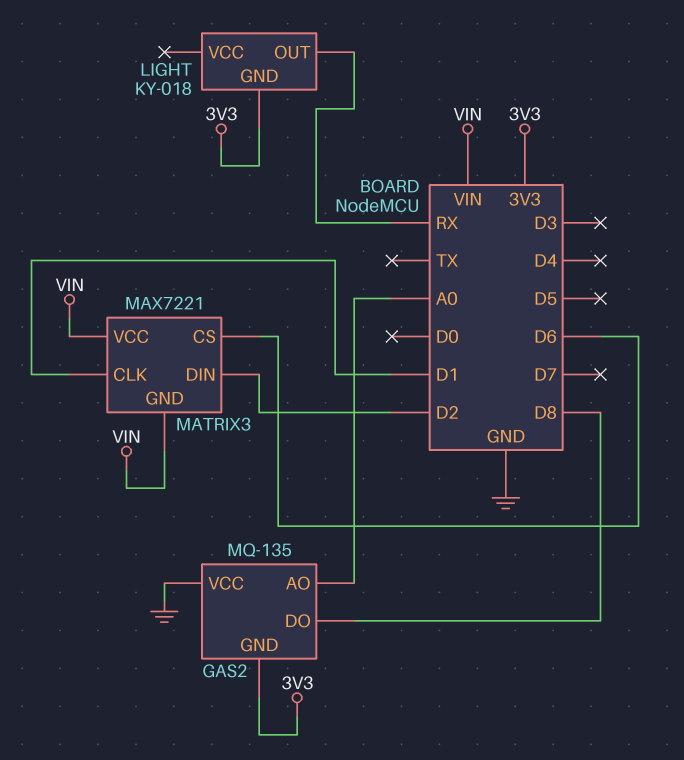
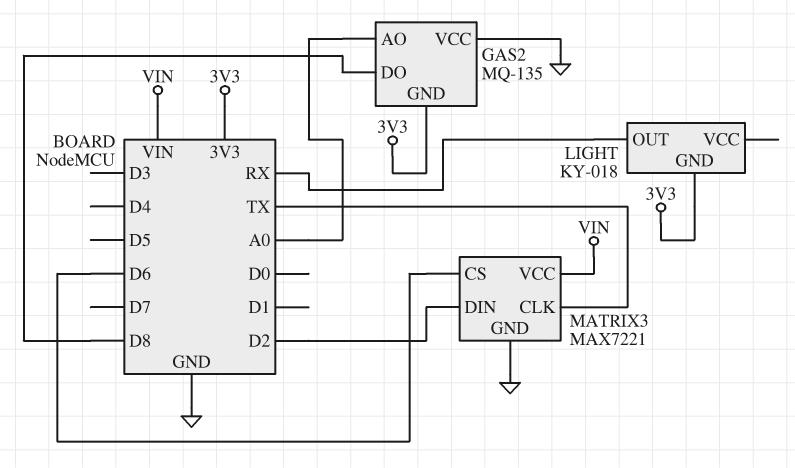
MATRIX3 pin CLK: D1 -> TX
MATRIX3 pin GND: VIN -> GND

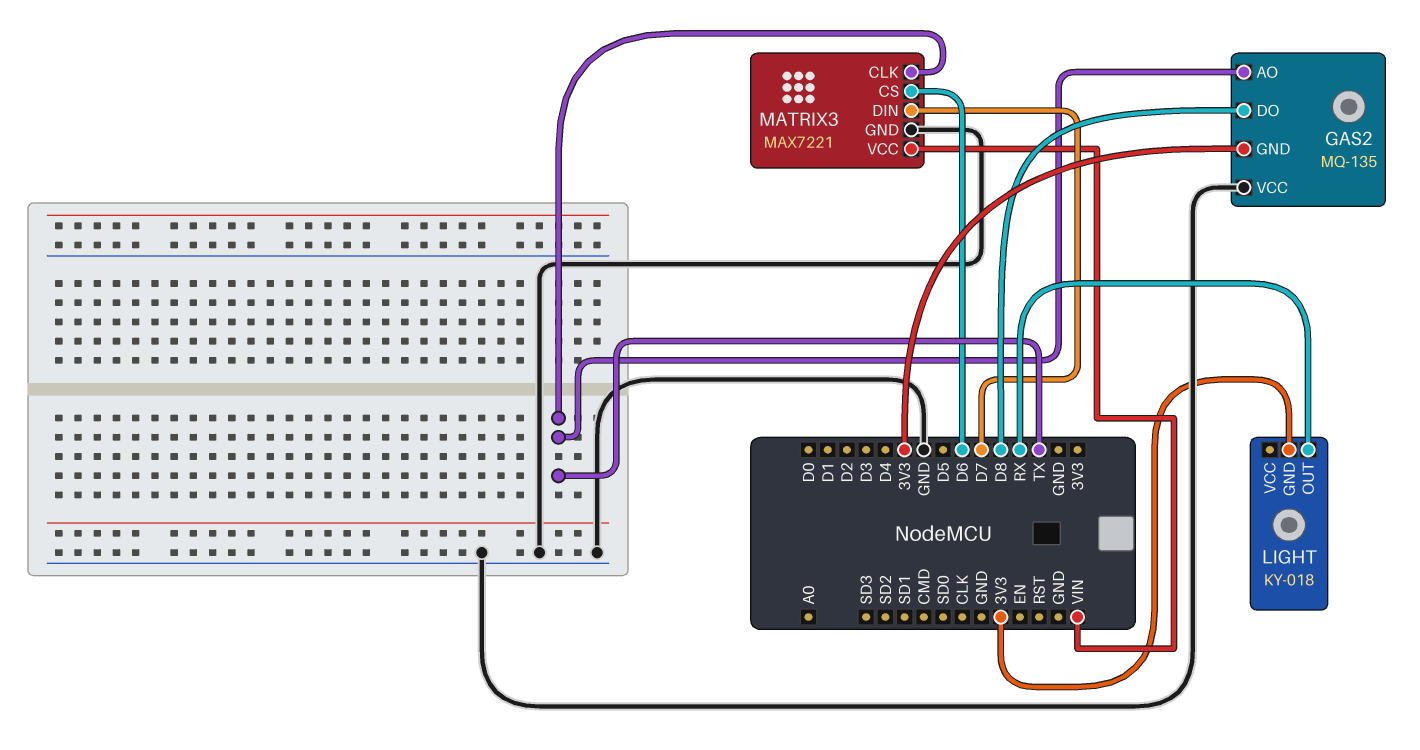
GAS2 pin AO: A0 -> TX
MATRIX3 pin DIN: D2 -> D7

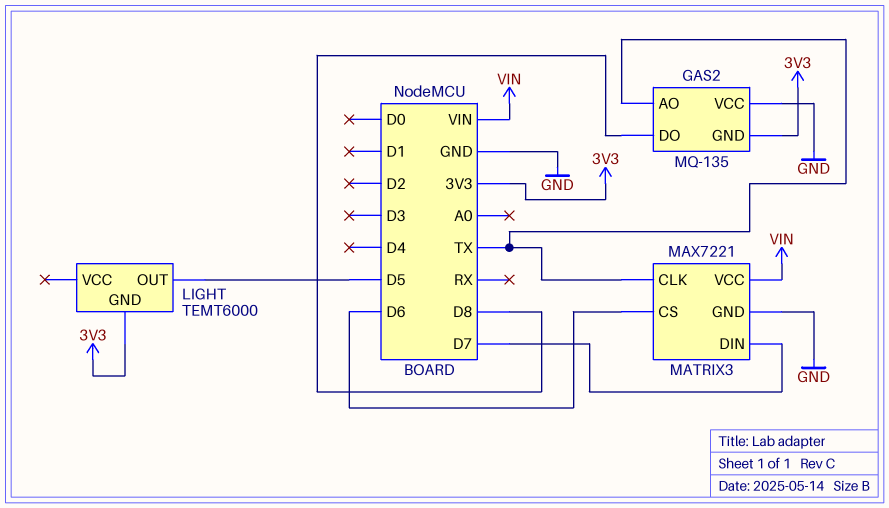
LIGHT: KY-018 -> TEMT6000
LIGHT pin OUT: RX -> D5

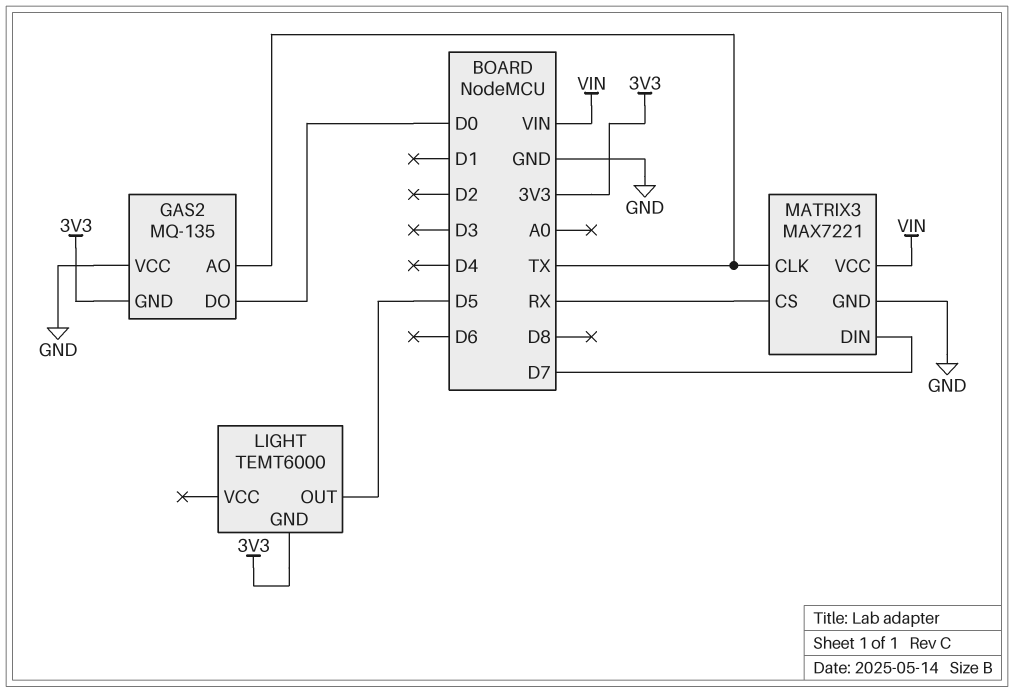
GAS2 pin DO: D8 -> D0
MATRIX3 pin CS: D6 -> RX

